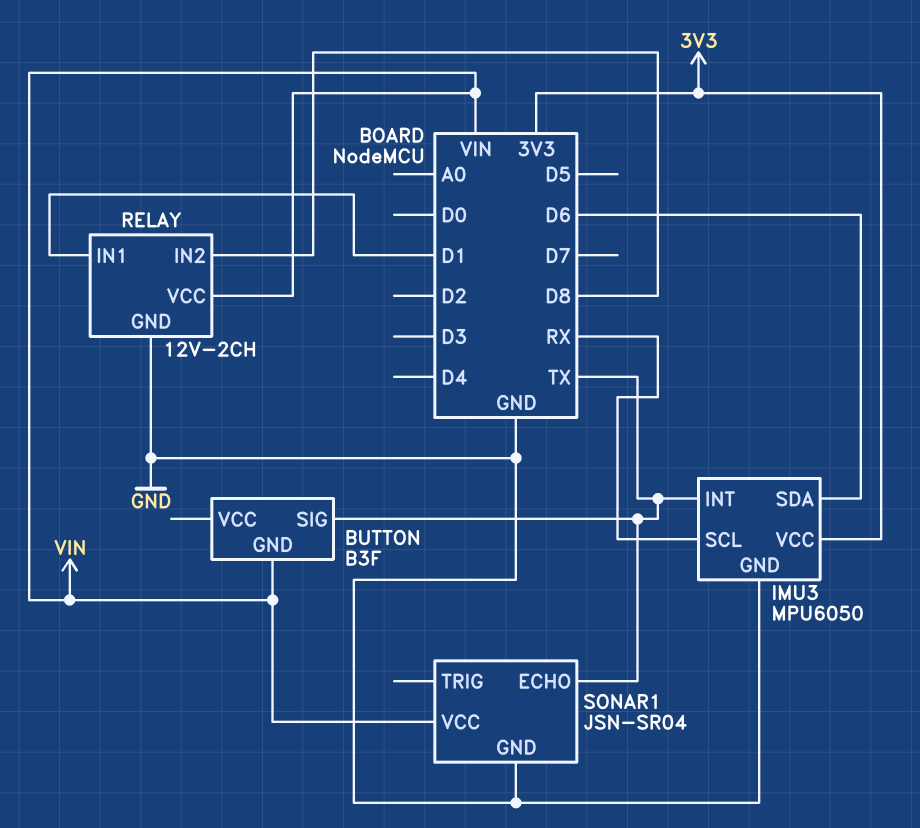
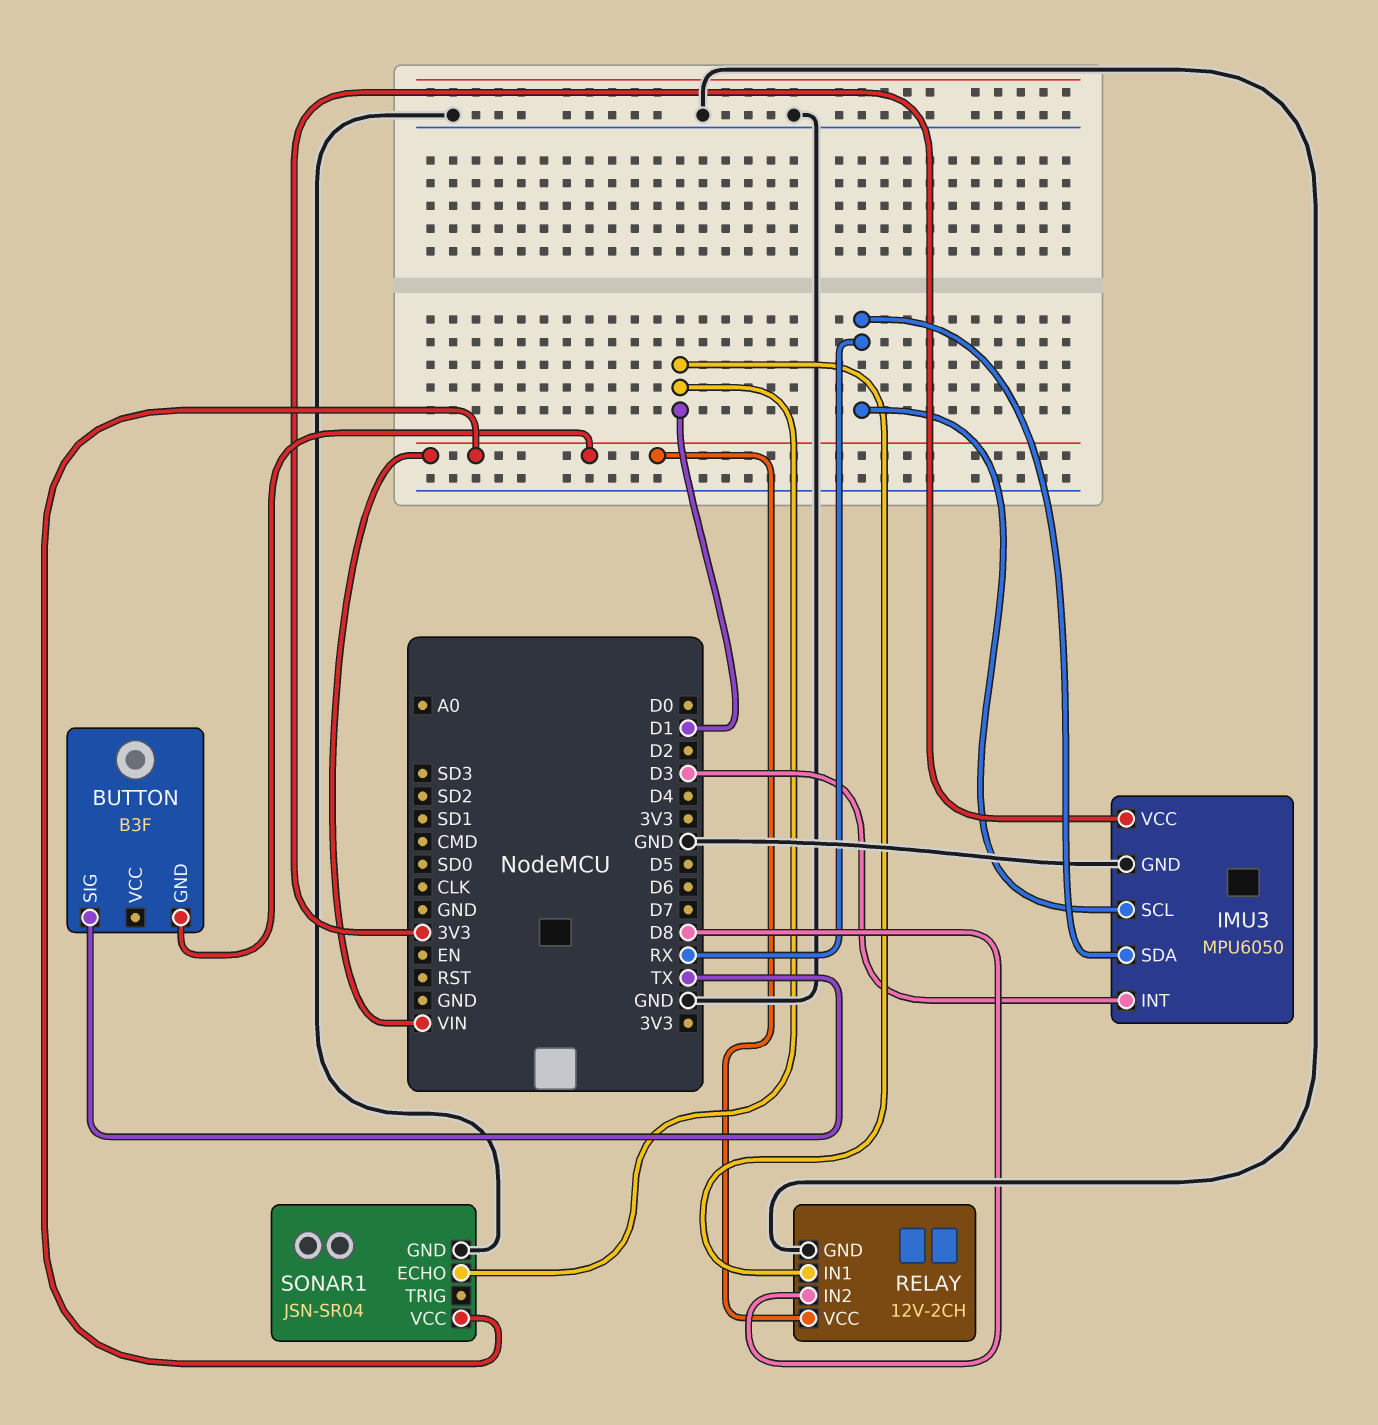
IMU3 pin INT: TX -> D3
IMU3 pin SDA: D6 -> RX
SONAR1 pin ECHO: TX -> D1

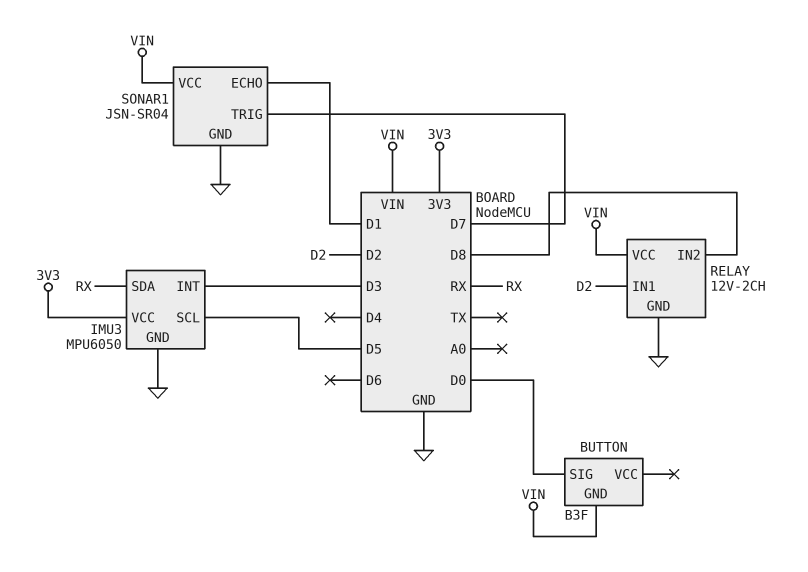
BUTTON pin SIG: TX -> D0
IMU3 pin SCL: RX -> D5
RELAY pin IN1: D1 -> D2
SONAR1 pin TRIG: none -> D7

